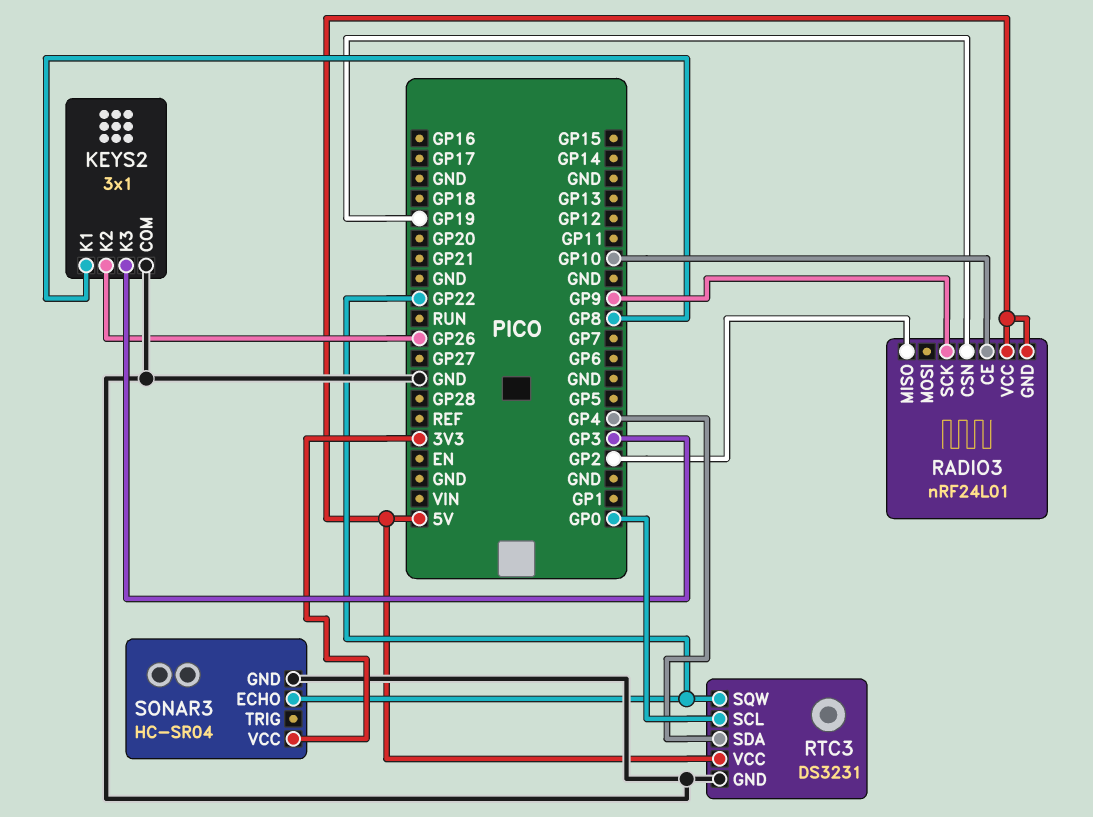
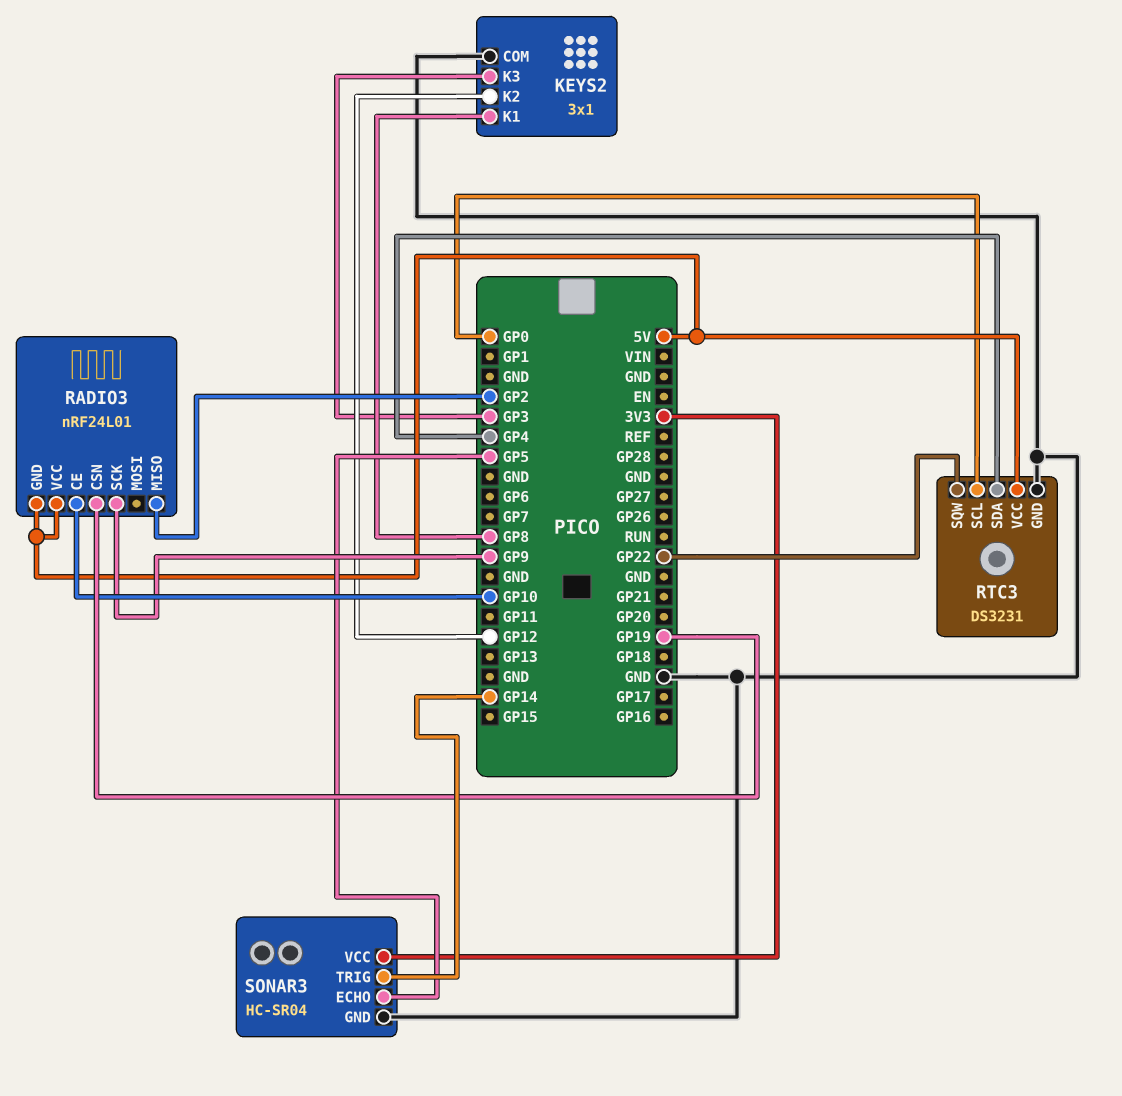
KEYS2 pin K2: GP26 -> GP12
SONAR3 pin ECHO: GP22 -> GP5
SONAR3 pin TRIG: none -> GP14

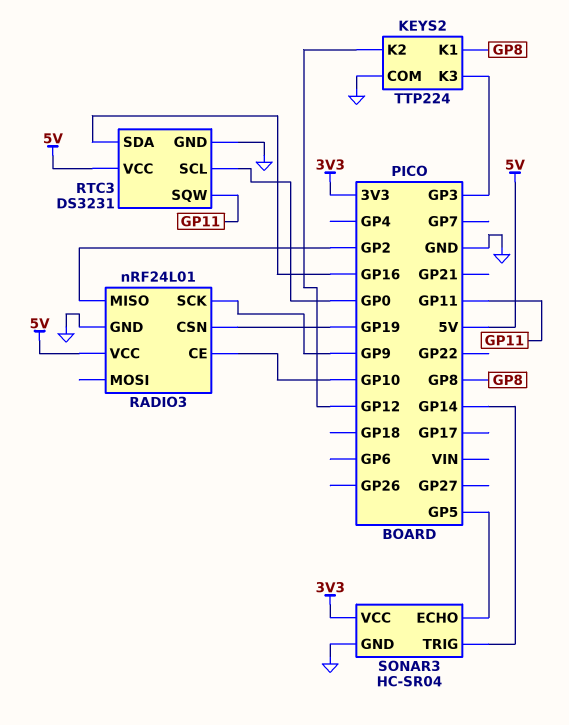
KEYS2: 3x1 -> TTP224
RADIO3 pin GND: 5V -> GND
RTC3 pin SDA: GP4 -> GP16
RTC3 pin SQW: GP22 -> GP11

